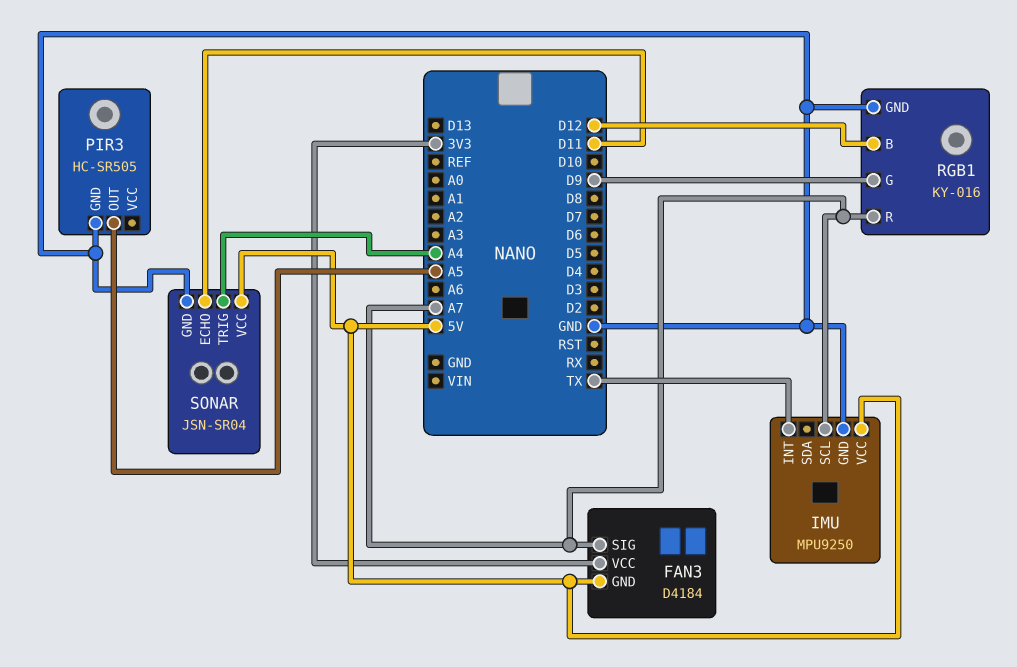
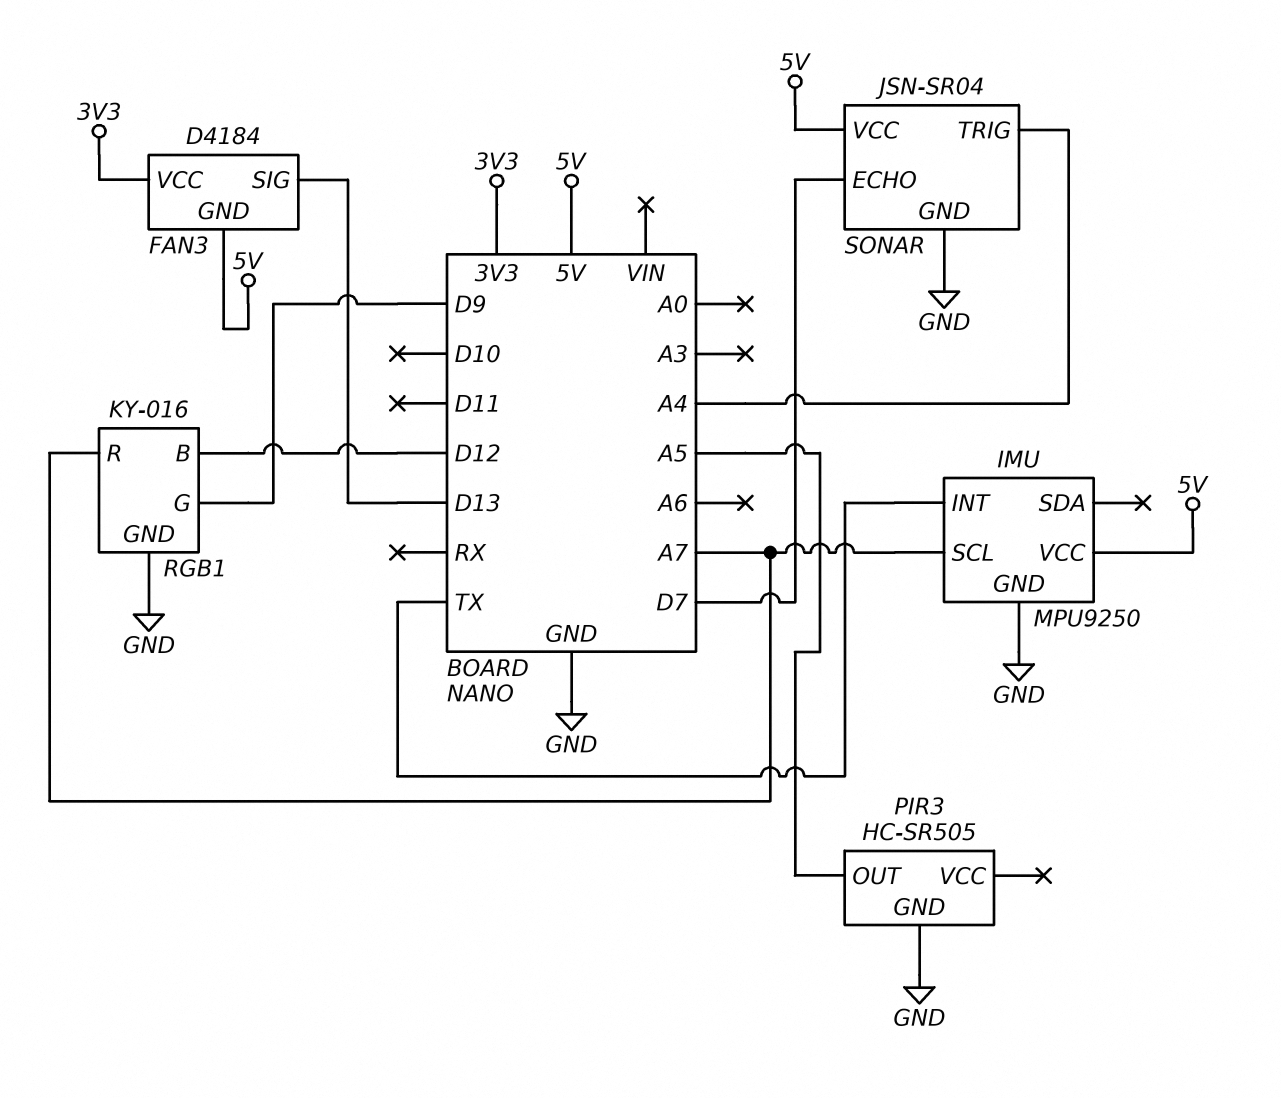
FAN3 pin SIG: A7 -> D13
SONAR pin ECHO: D11 -> D7

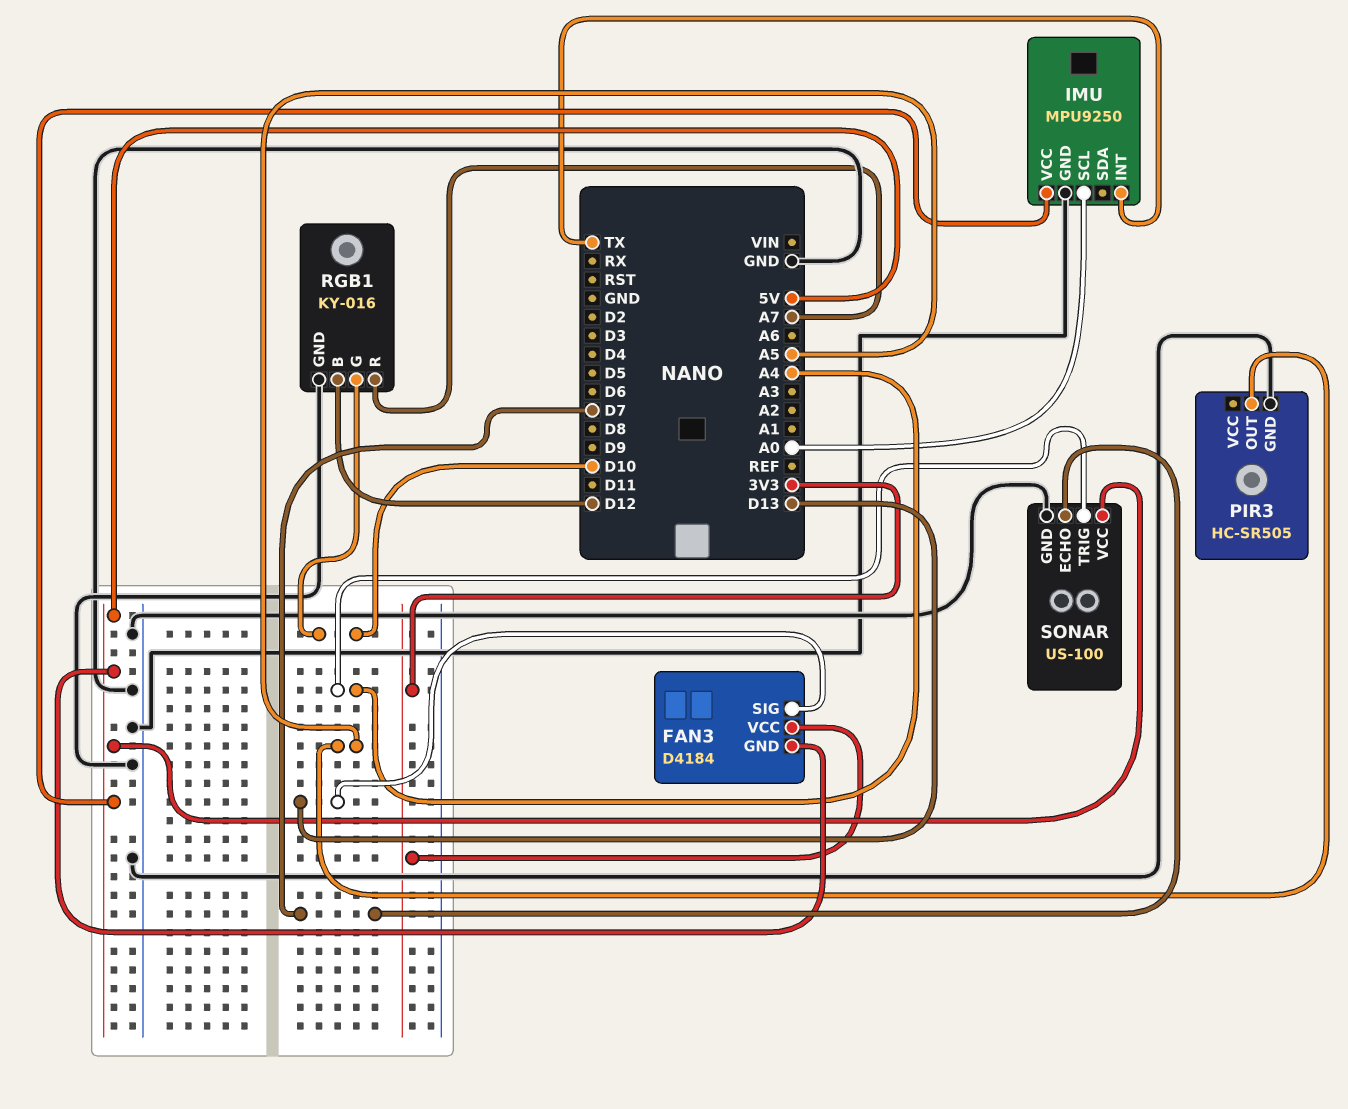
IMU pin SCL: A7 -> A0
RGB1 pin G: D9 -> D10
SONAR: JSN-SR04 -> US-100

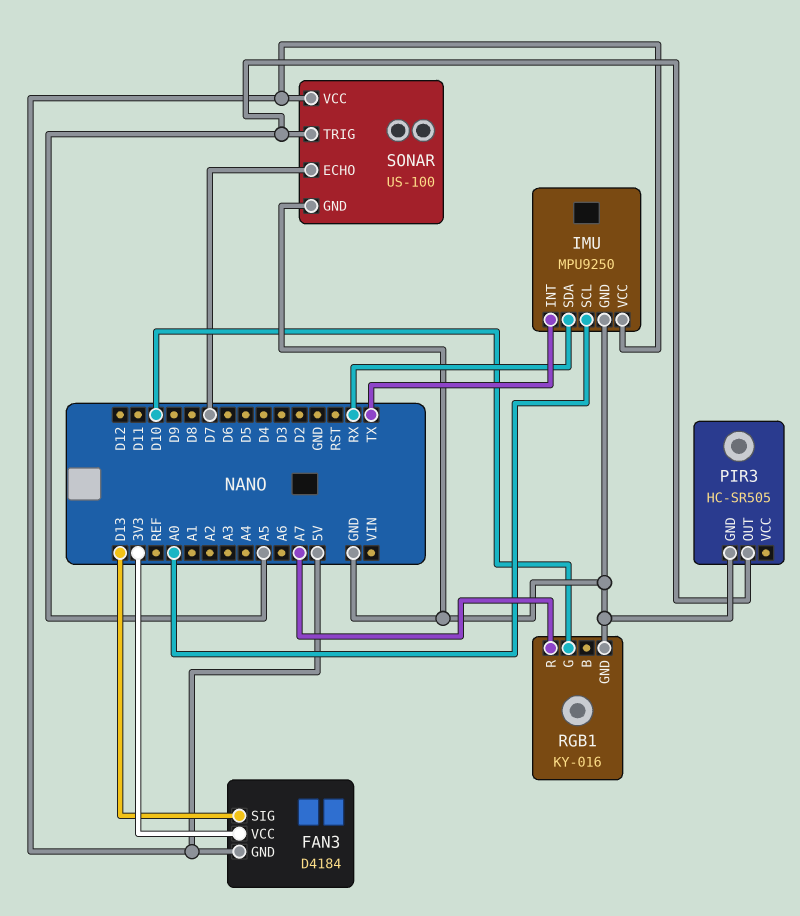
IMU pin SDA: none -> RX
RGB1 pin B: D12 -> none
SONAR pin TRIG: A4 -> A5

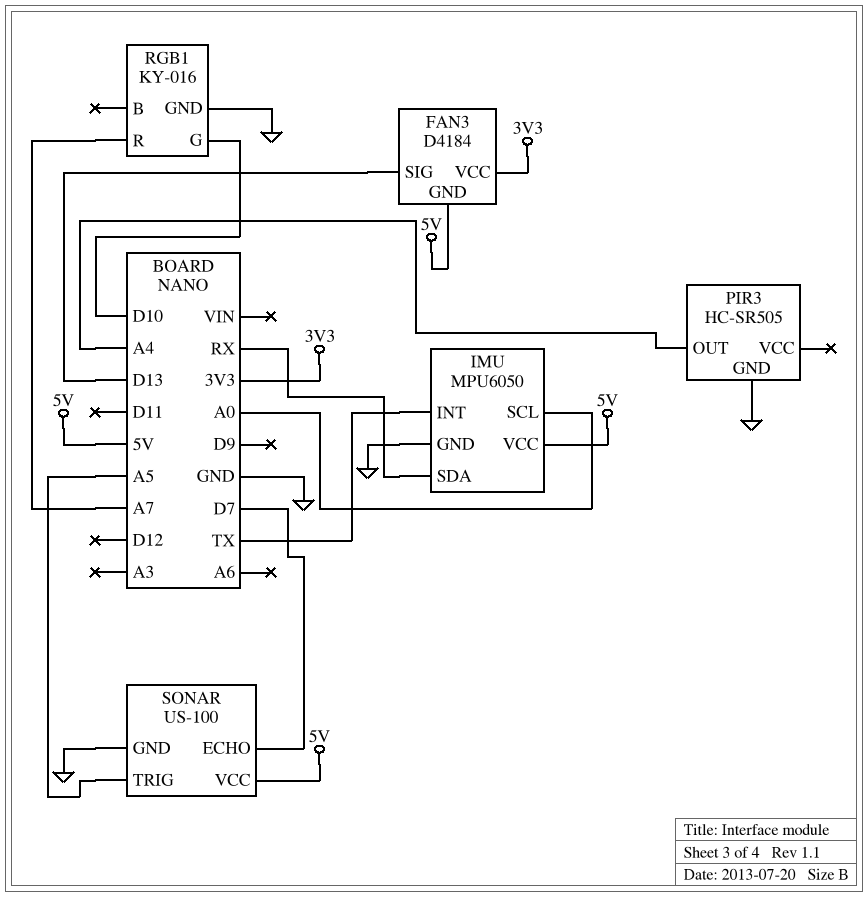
IMU: MPU9250 -> MPU6050
PIR3 pin OUT: A5 -> A4

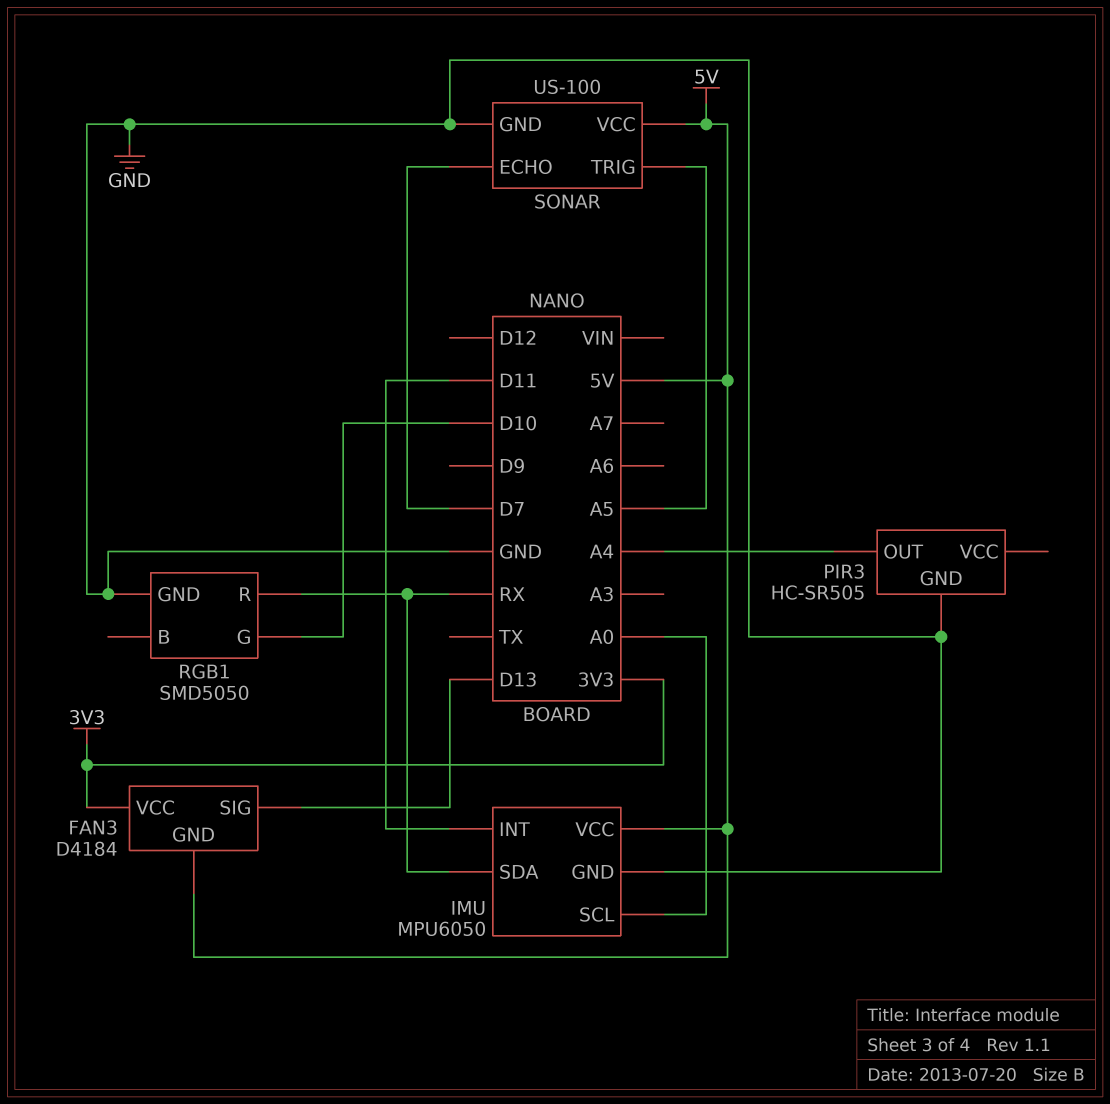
IMU pin INT: TX -> D11
RGB1: KY-016 -> SMD5050
RGB1 pin R: A7 -> RX

